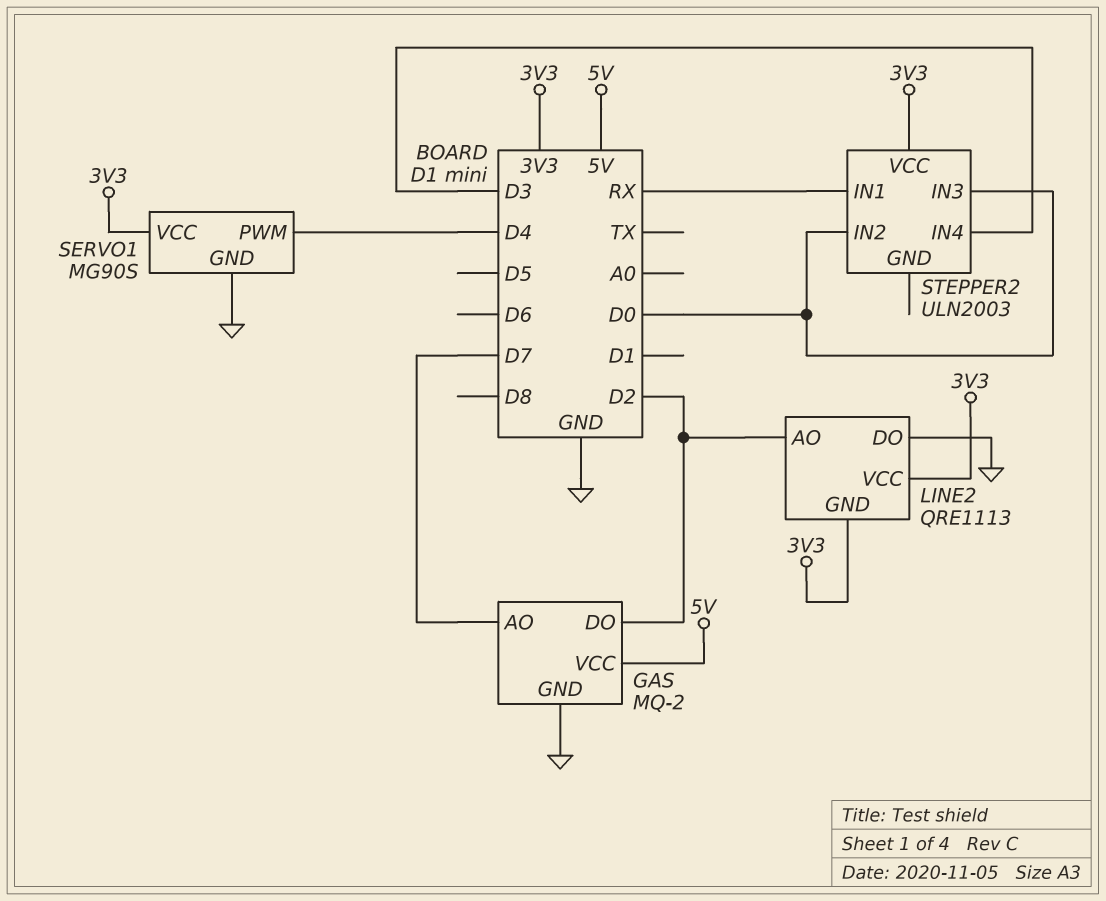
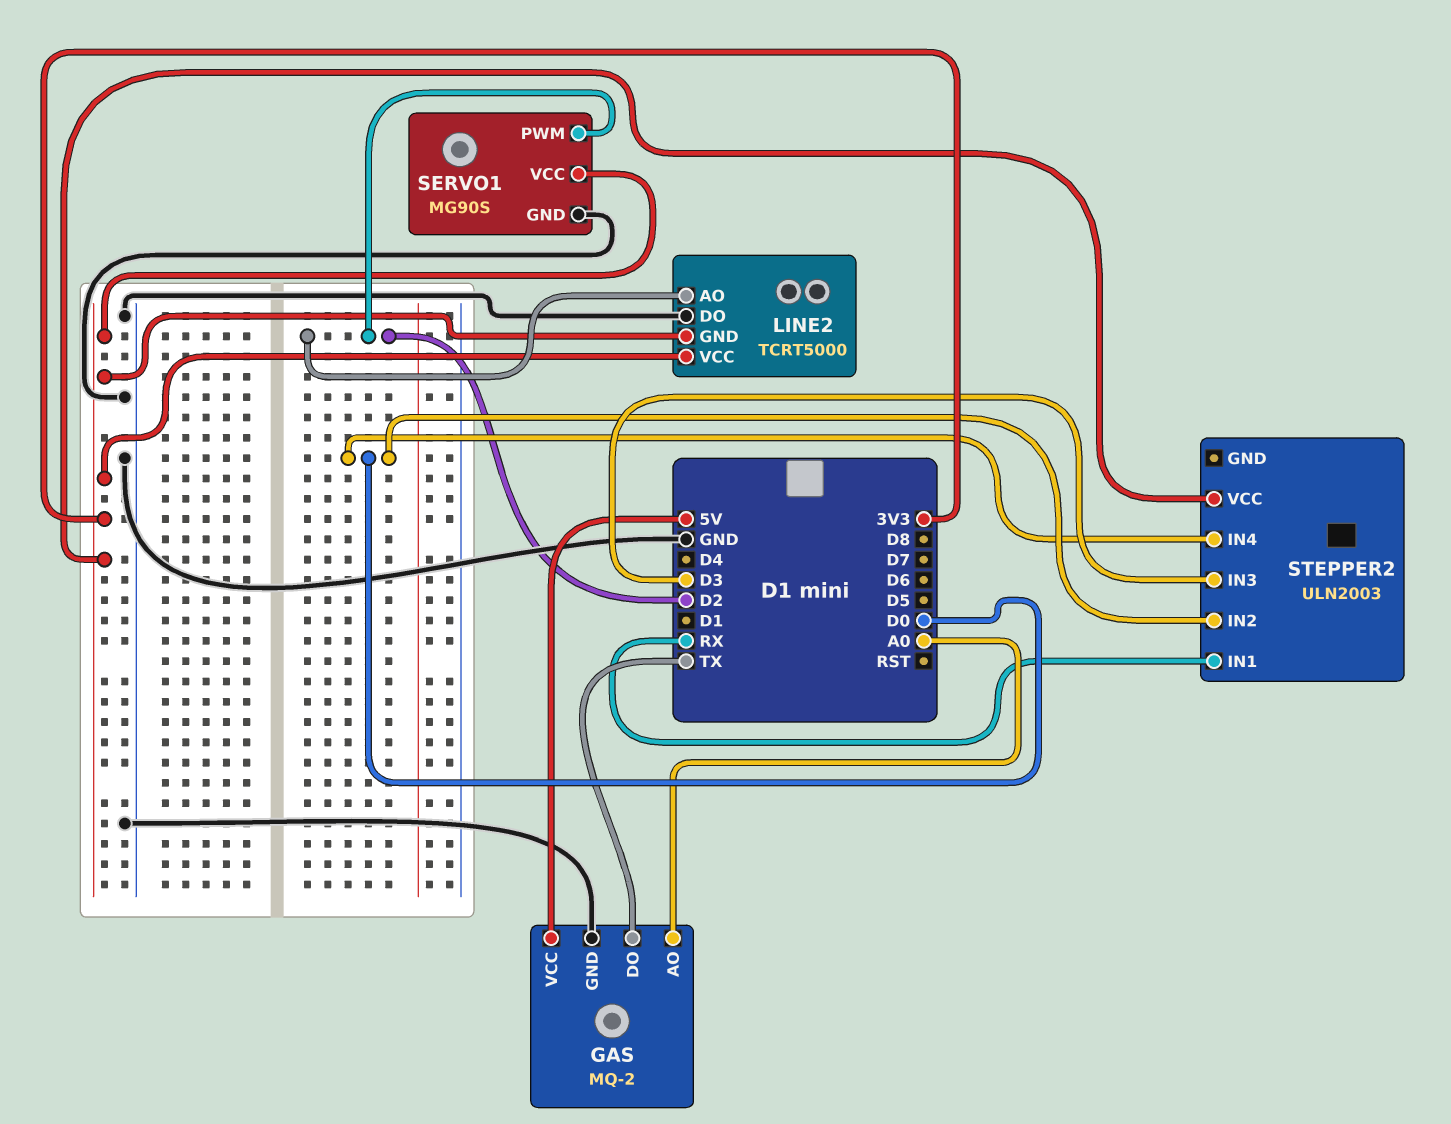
GAS pin AO: D7 -> A0
GAS pin DO: D2 -> TX
LINE2: QRE1113 -> TCRT5000
SERVO1 pin PWM: D4 -> D2
STEPPER2 pin IN3: D0 -> D3
STEPPER2 pin IN4: D3 -> D0

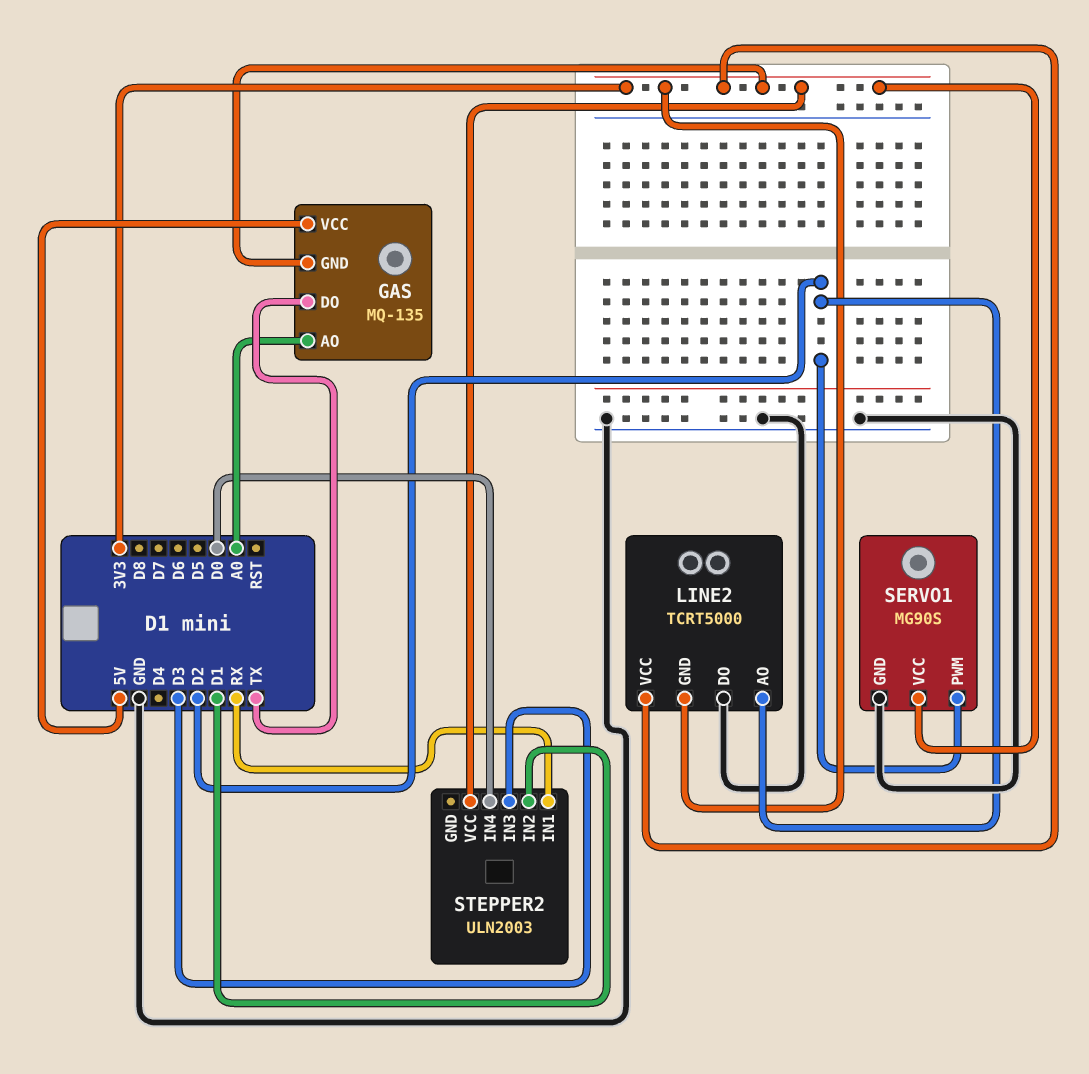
GAS: MQ-2 -> MQ-135
GAS pin GND: GND -> 3V3
STEPPER2 pin IN2: D0 -> D1

